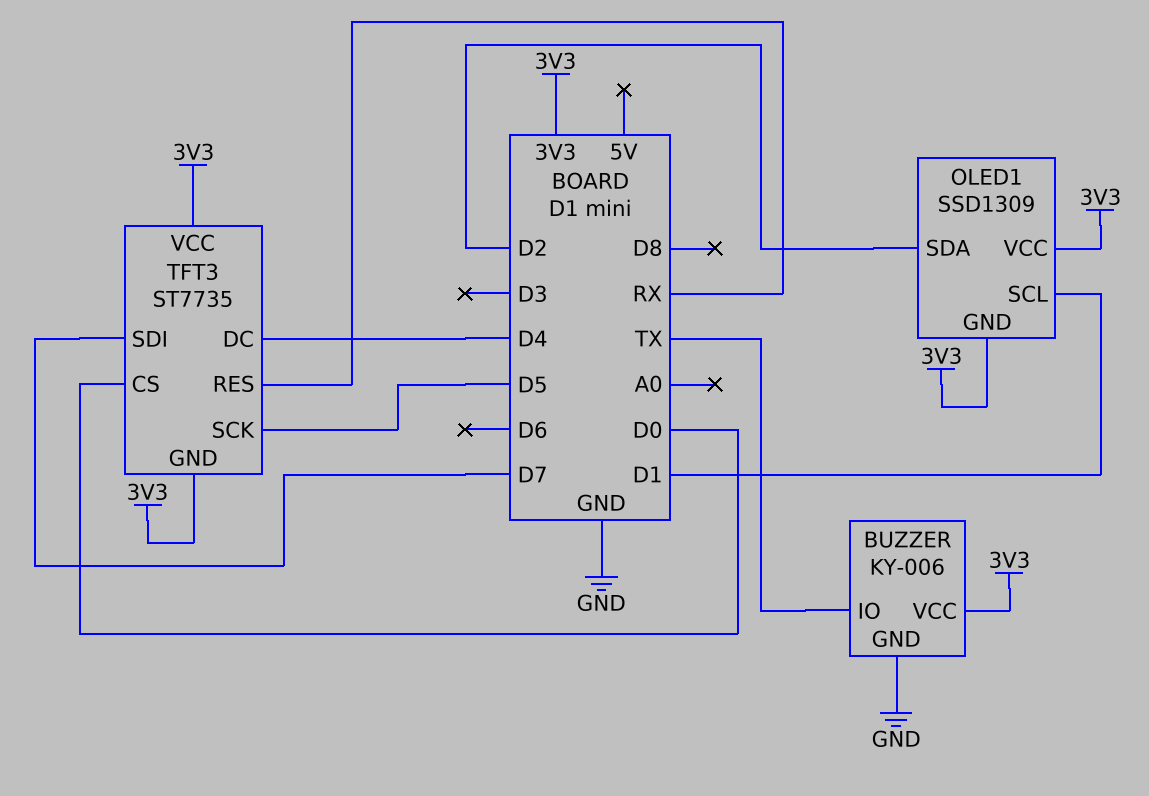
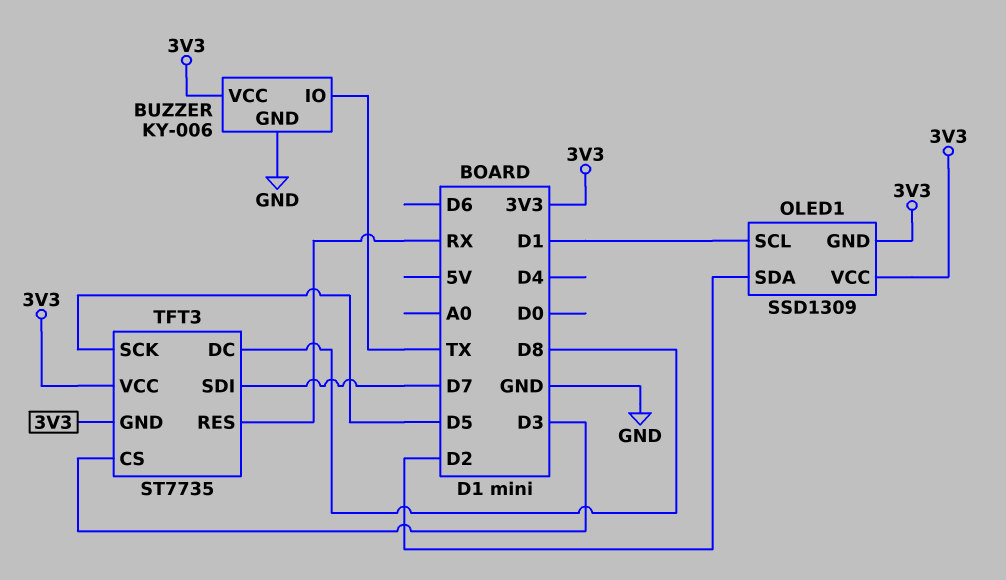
TFT3 pin CS: D0 -> D3
TFT3 pin DC: D4 -> D8

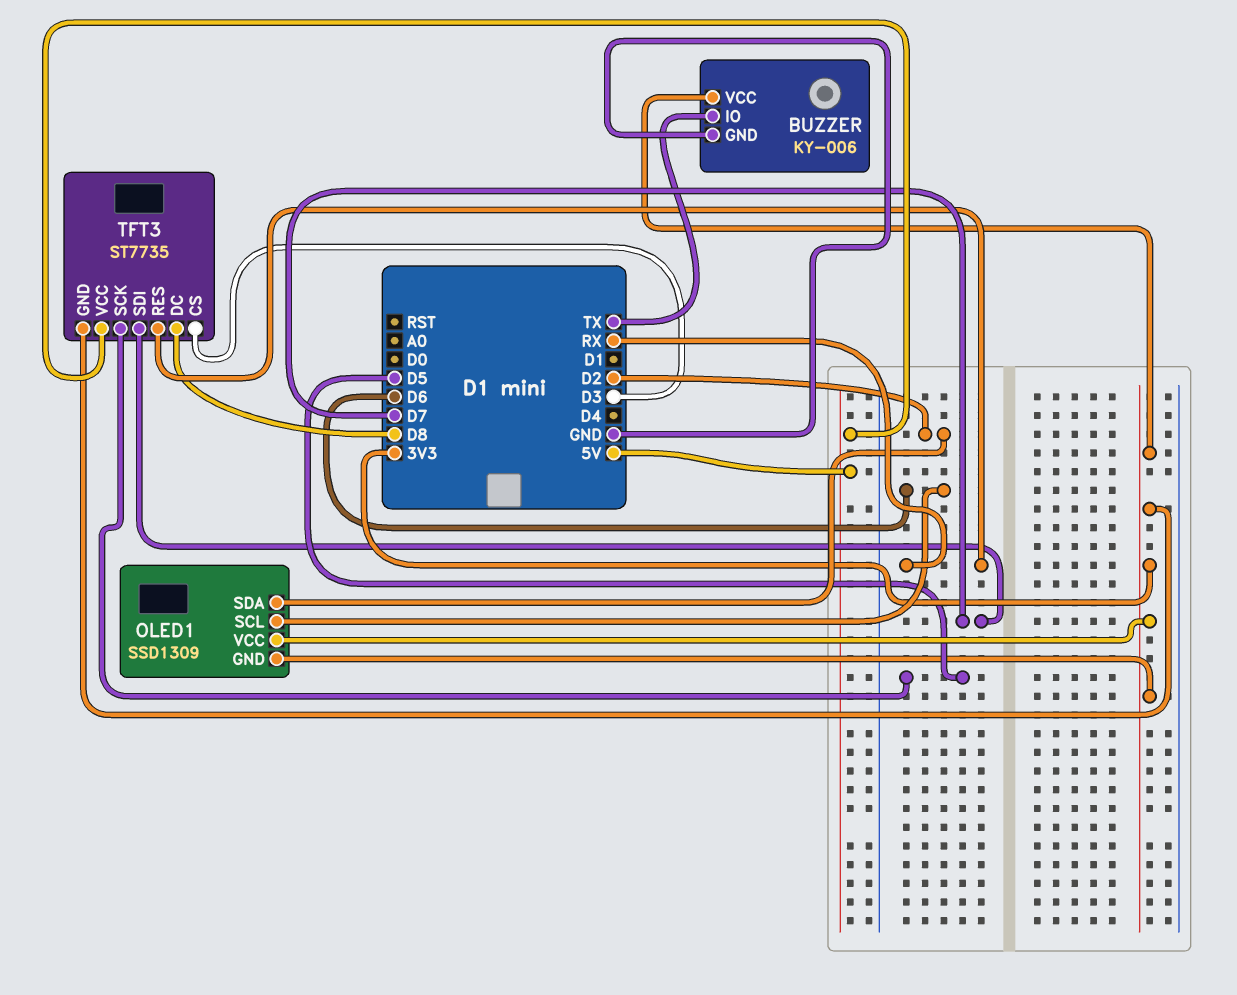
OLED1 pin SCL: D1 -> D6
TFT3 pin VCC: 3V3 -> 5V

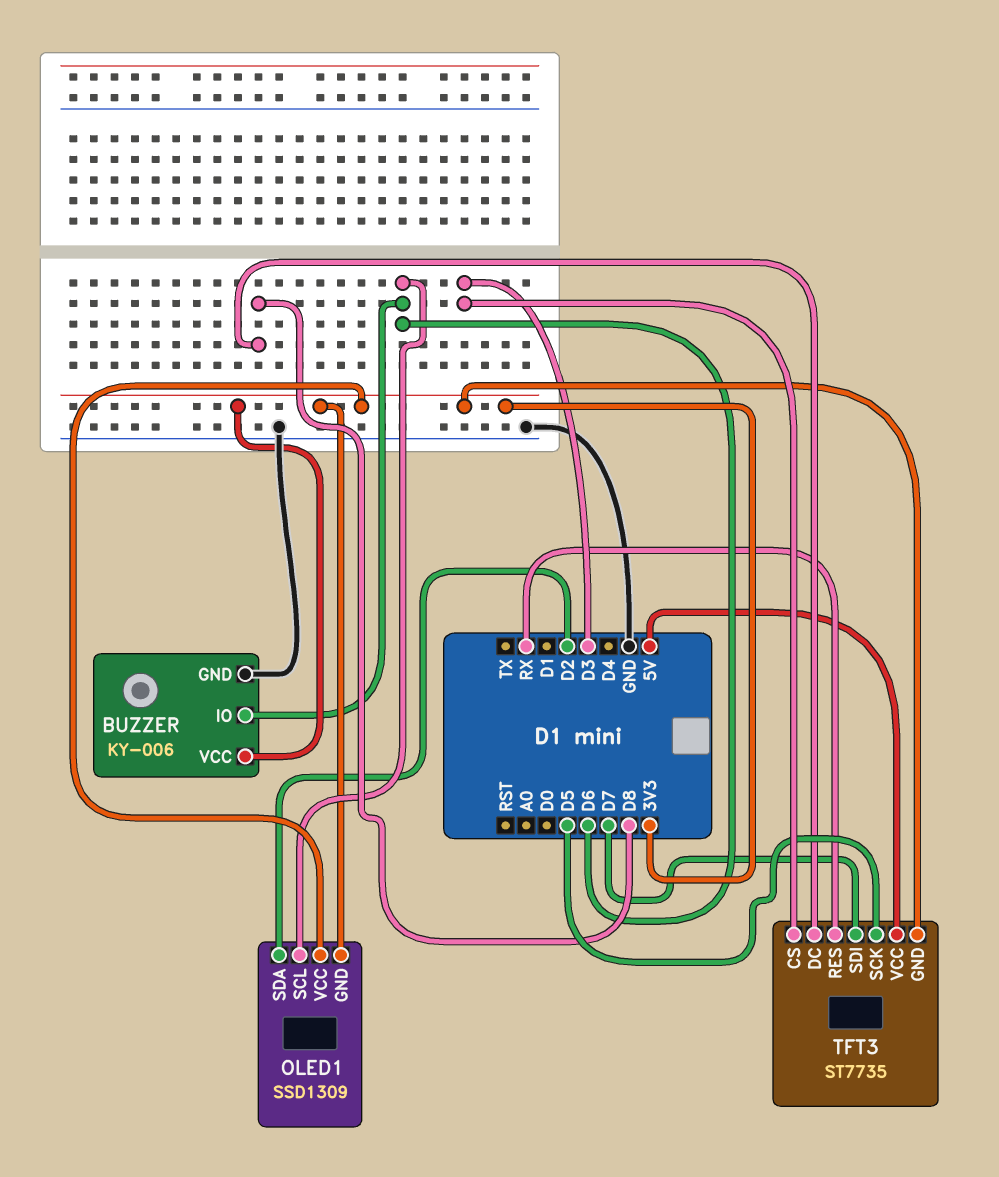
BUZZER pin IO: TX -> D6

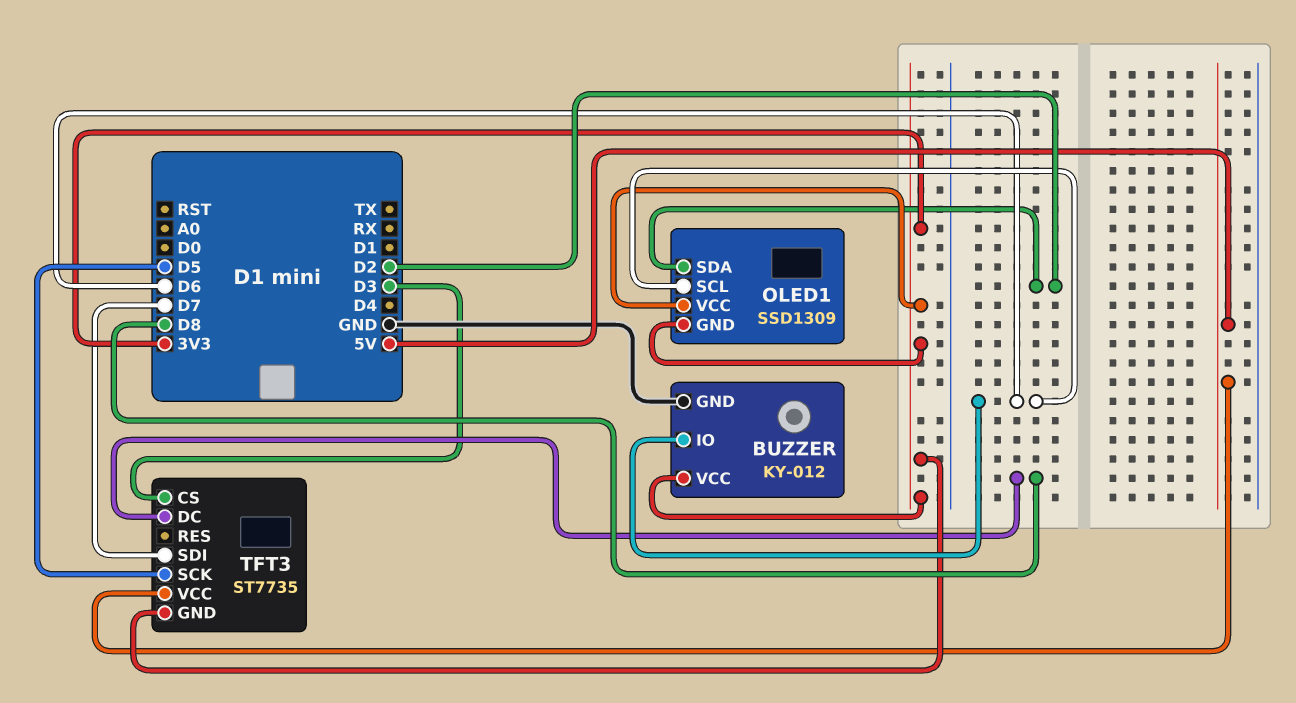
BUZZER: KY-006 -> KY-012
TFT3 pin RES: RX -> none

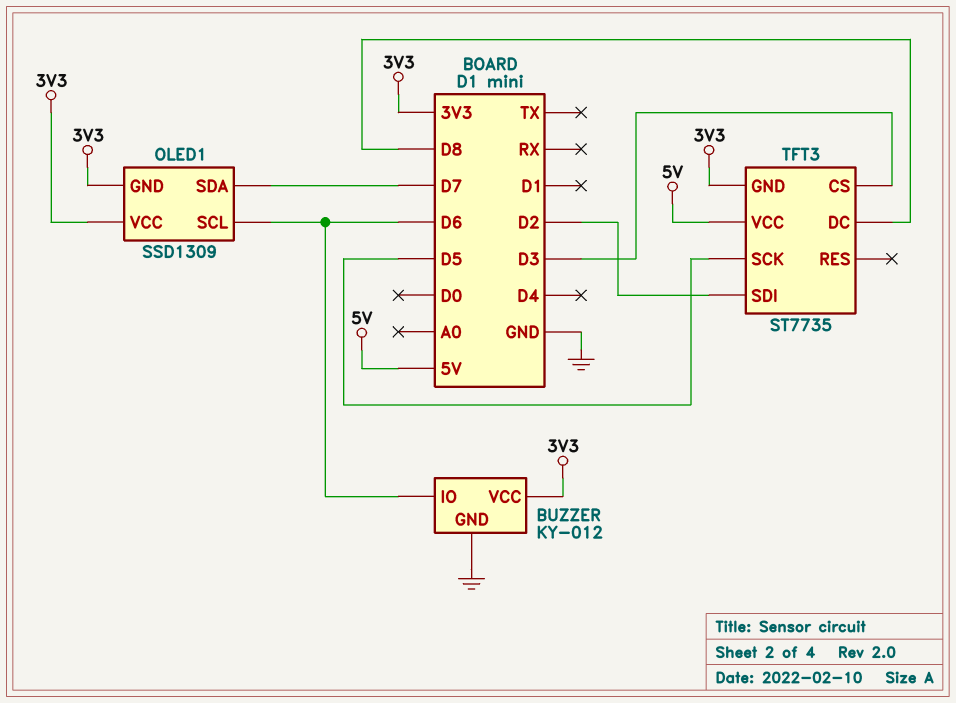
OLED1 pin SDA: D2 -> D7
TFT3 pin SDI: D7 -> D2

